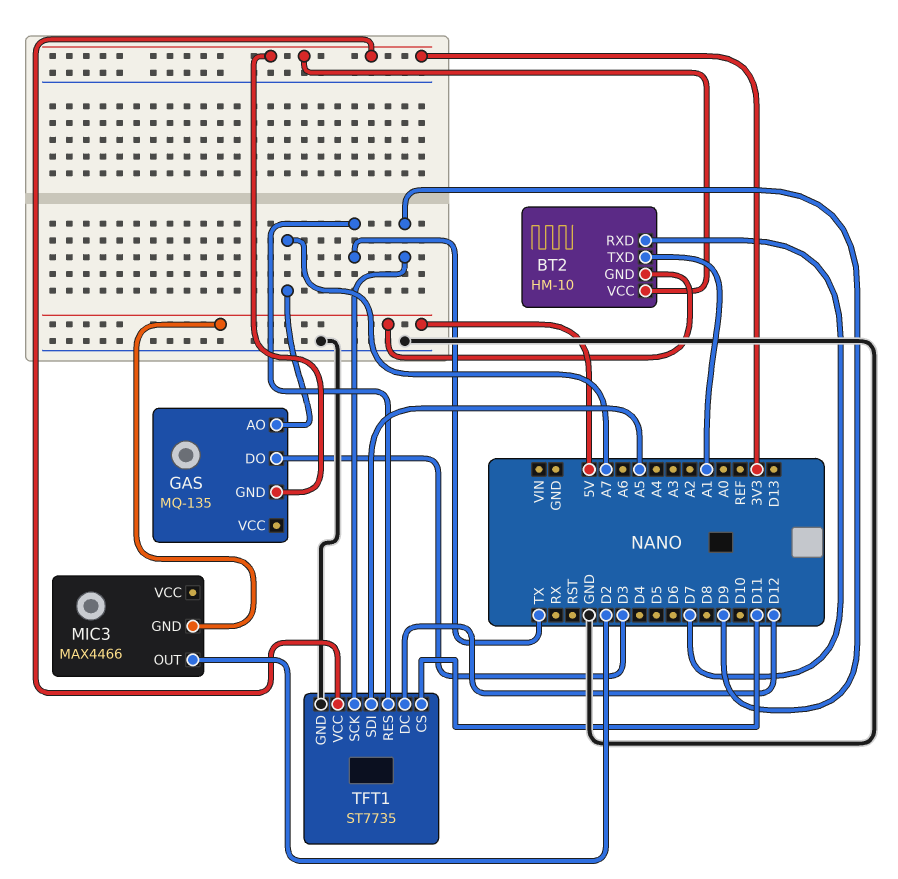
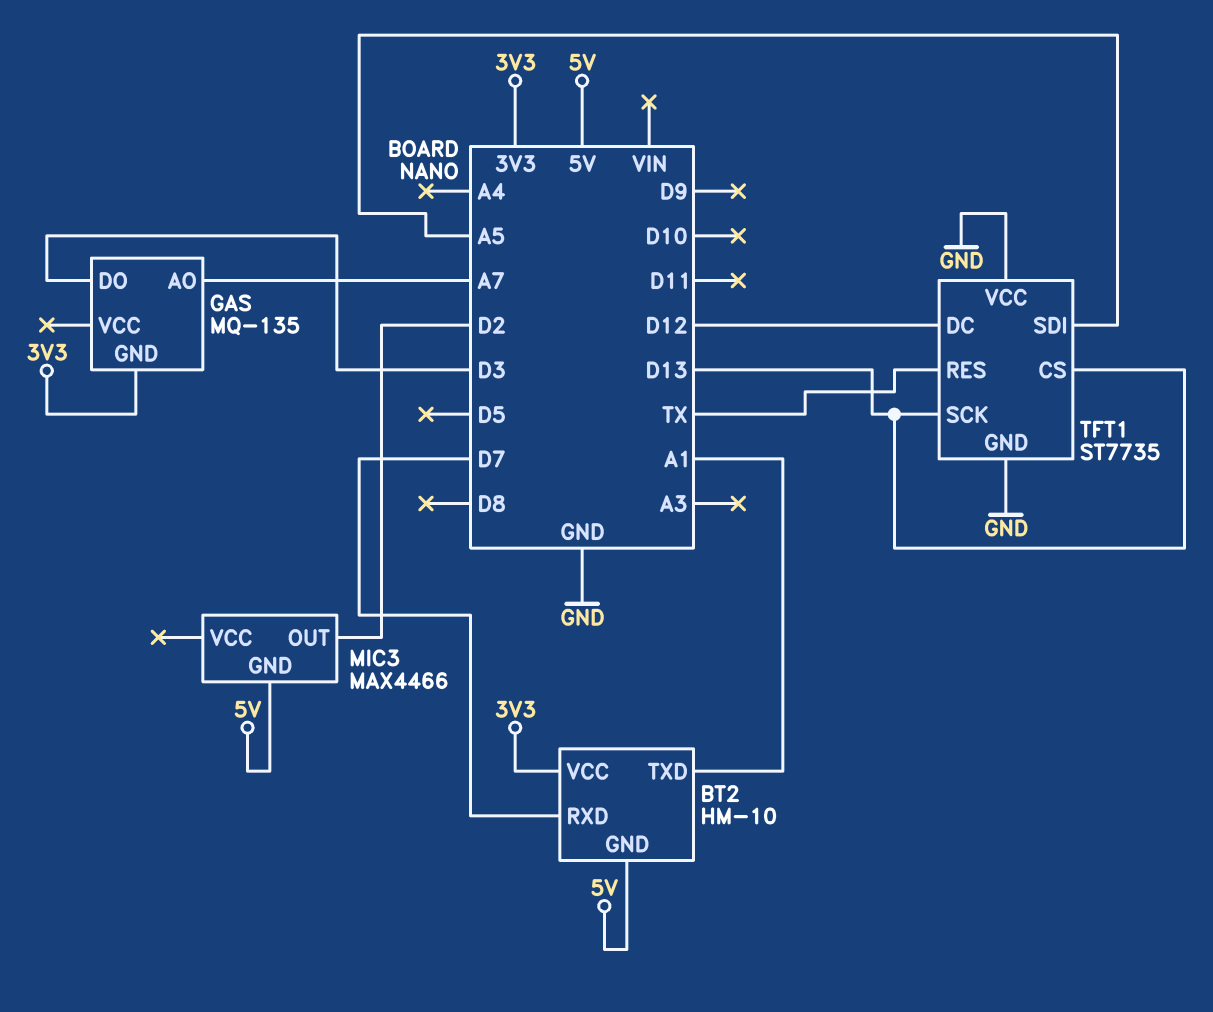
TFT1 pin CS: D11 -> D13
TFT1 pin SCK: D9 -> D13
TFT1 pin VCC: 3V3 -> GND

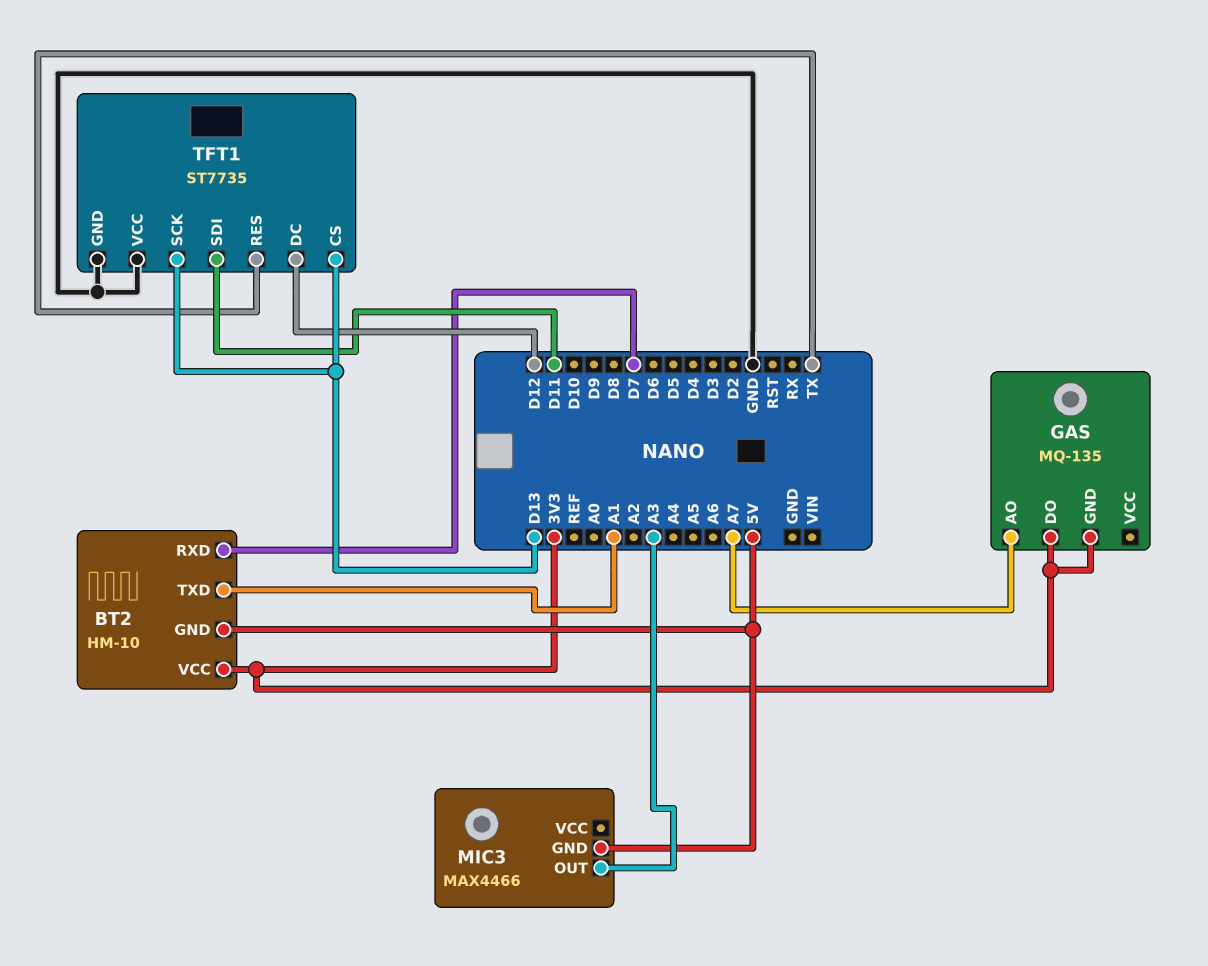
GAS pin DO: D3 -> 3V3
MIC3 pin OUT: D2 -> A3
TFT1 pin SDI: A5 -> D11

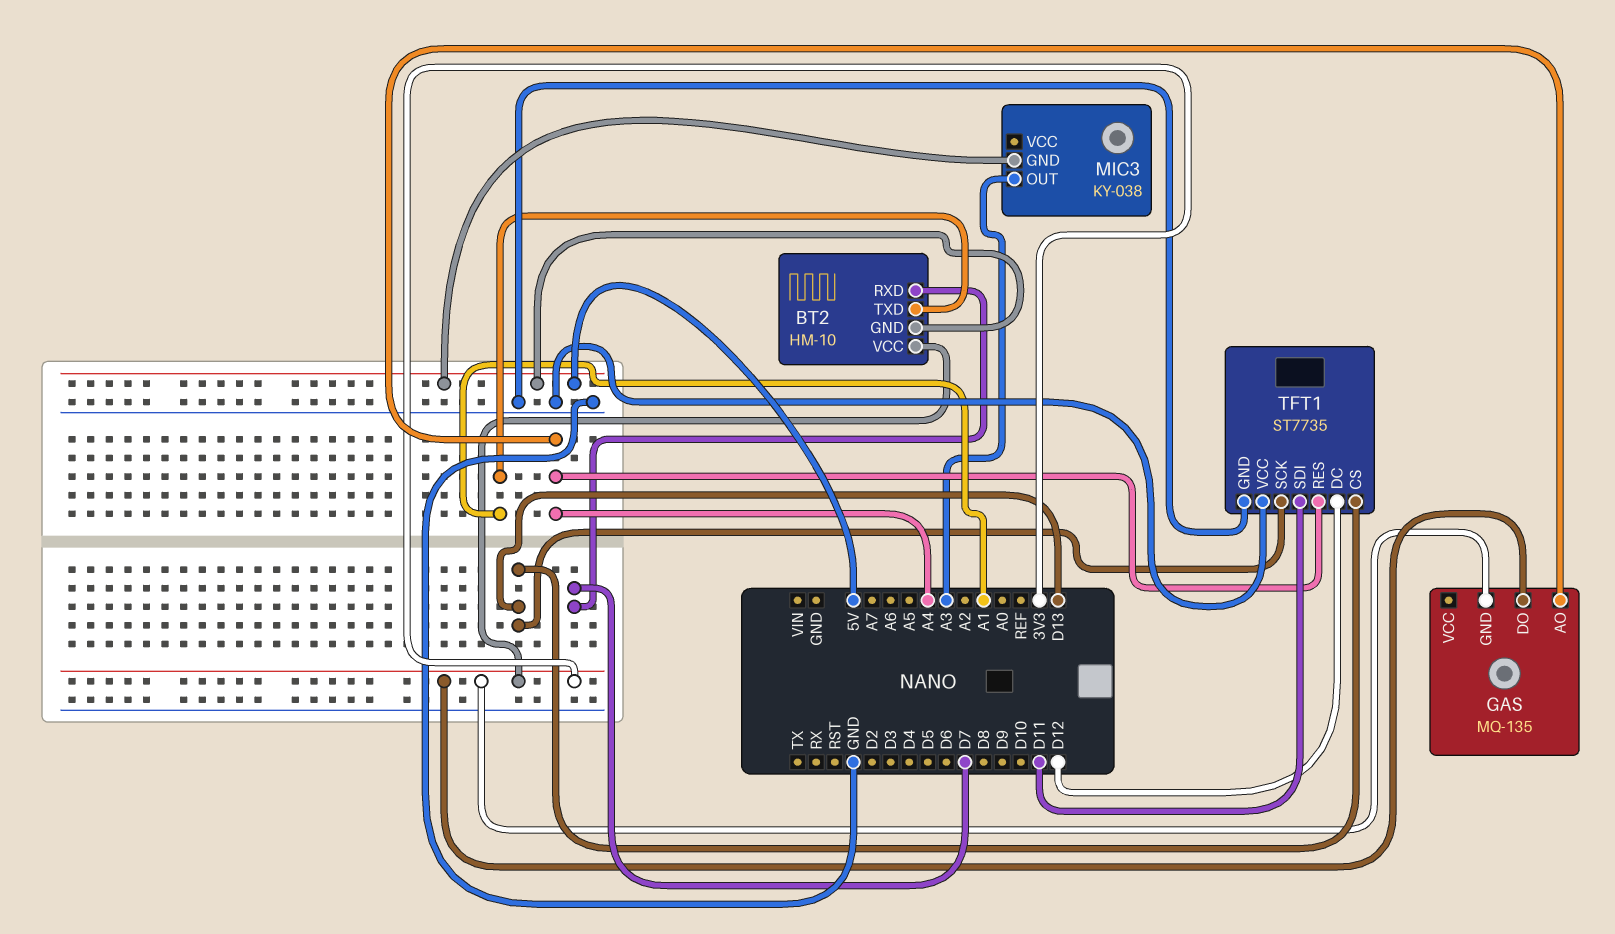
GAS pin AO: A7 -> A4
MIC3: MAX4466 -> KY-038
TFT1 pin RES: TX -> A4

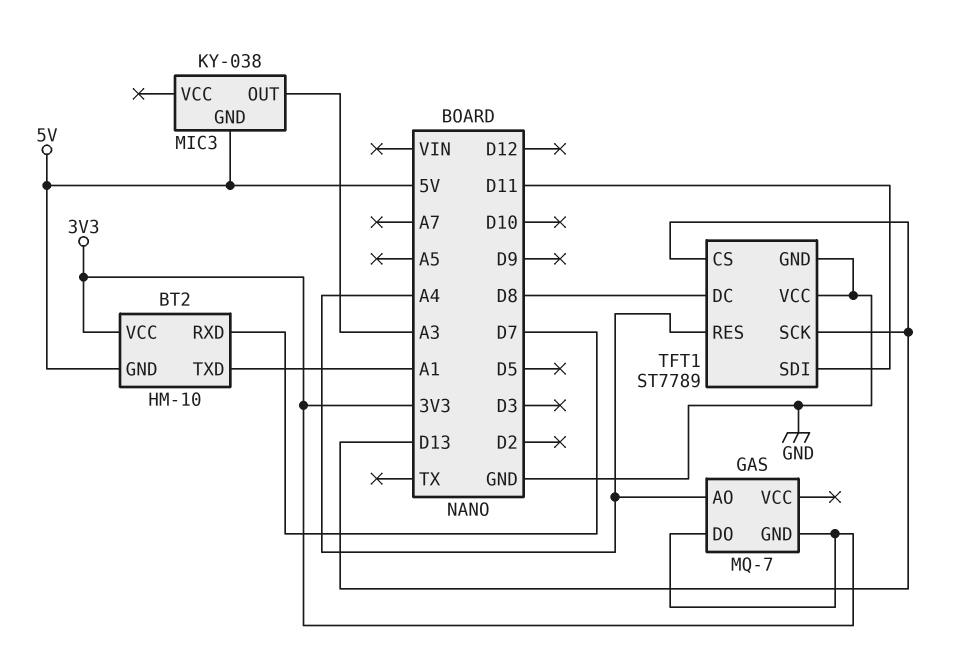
GAS: MQ-135 -> MQ-7
TFT1: ST7735 -> ST7789
TFT1 pin DC: D12 -> D8

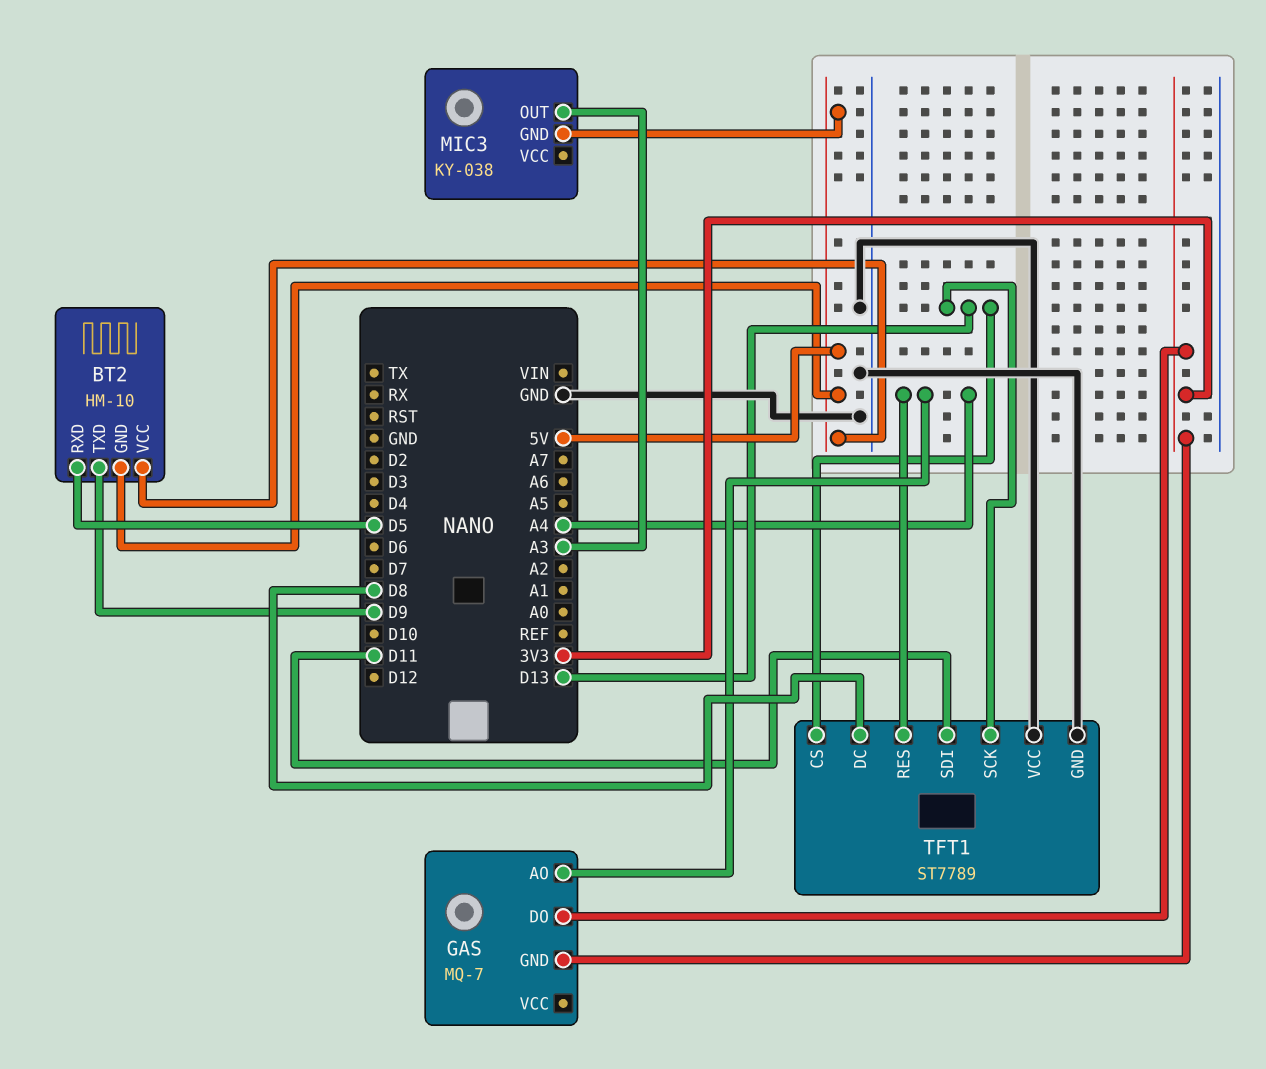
BT2 pin RXD: D7 -> D5
BT2 pin TXD: A1 -> D9
BT2 pin VCC: 3V3 -> 5V

